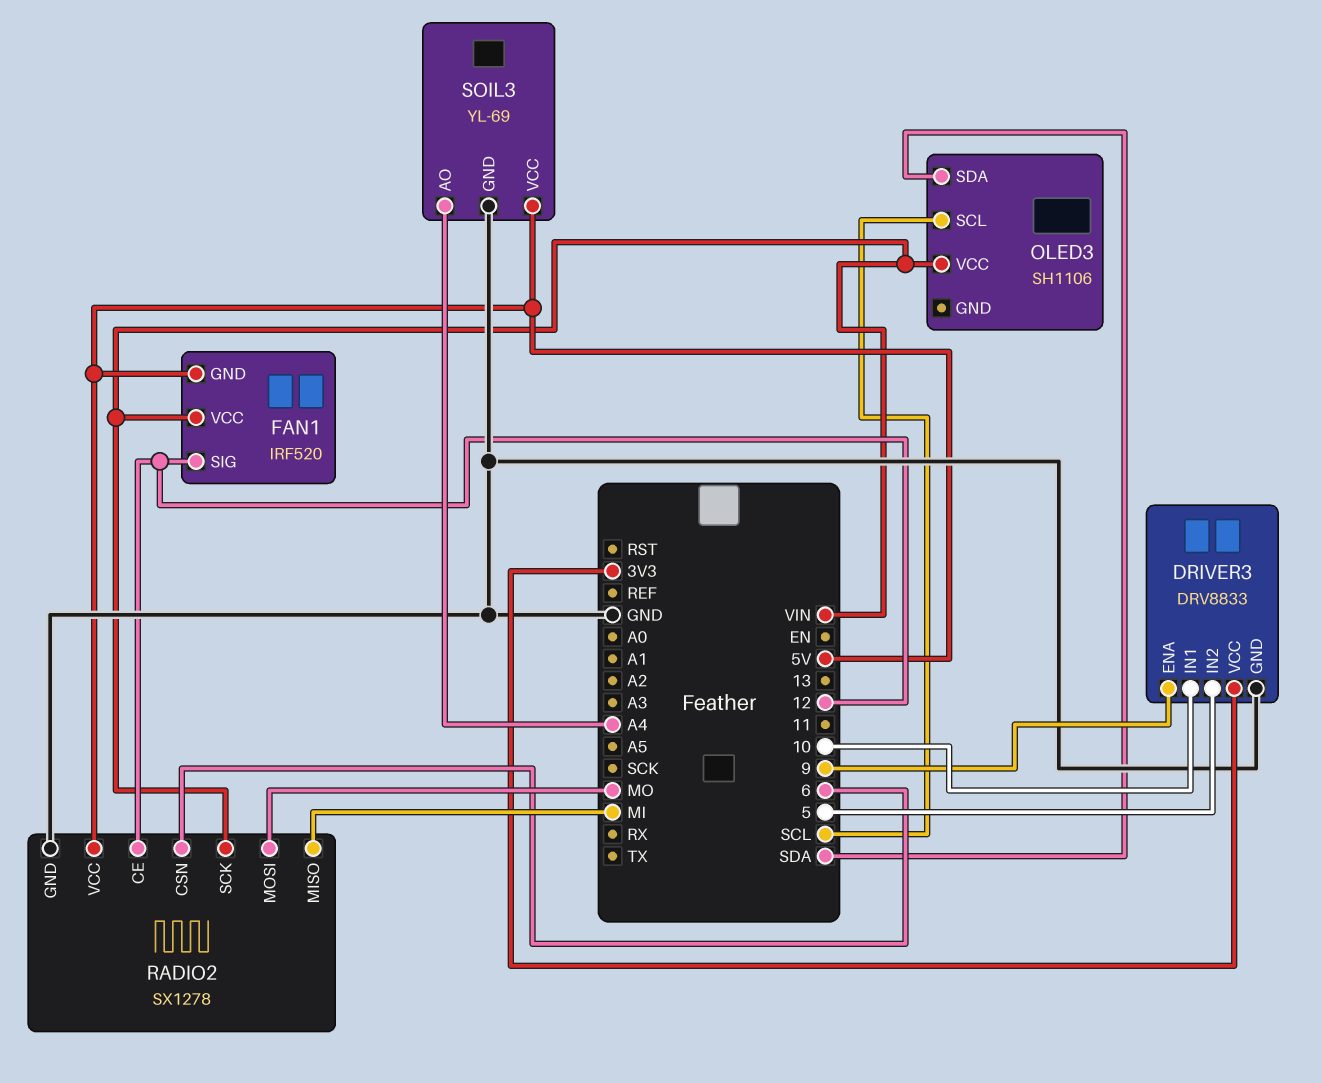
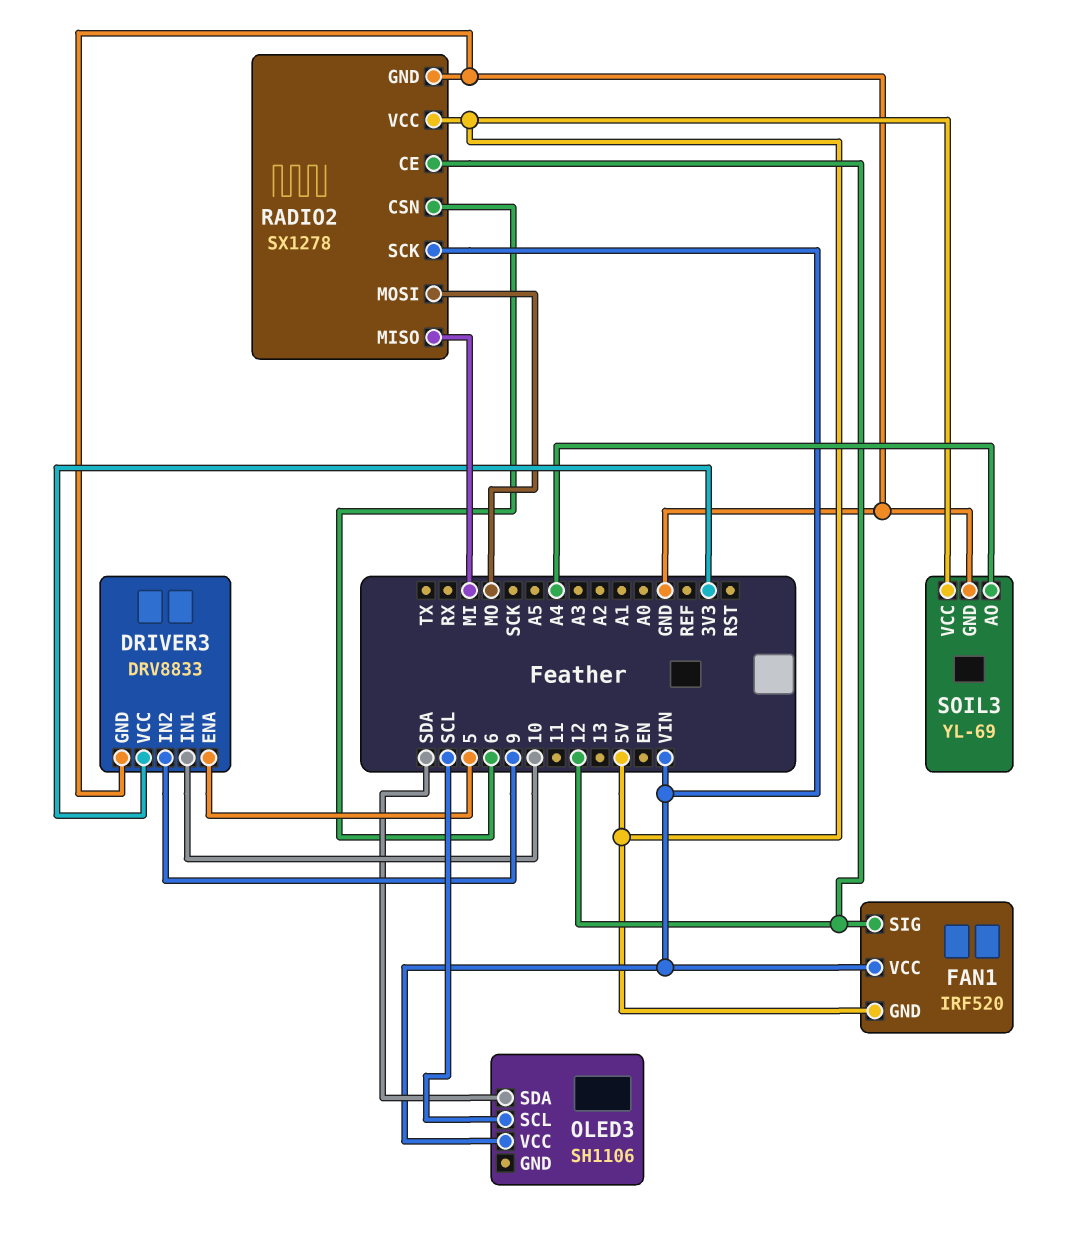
DRIVER3 pin ENA: 9 -> 5
DRIVER3 pin IN2: 5 -> 9

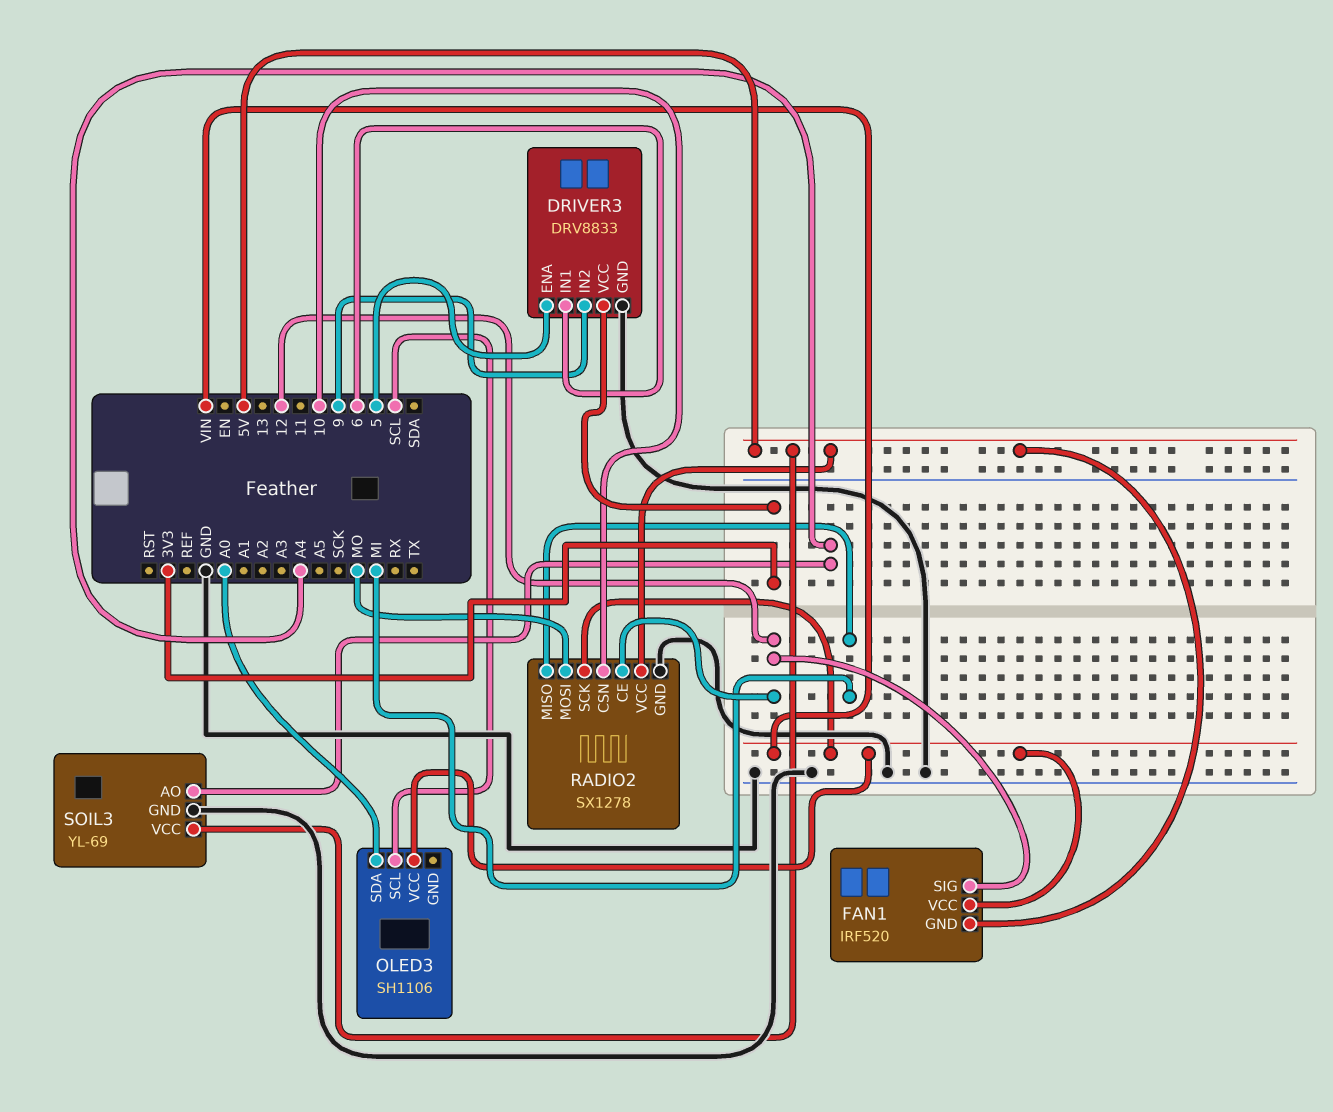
DRIVER3 pin IN1: 10 -> 6
OLED3 pin SDA: SDA -> A0
RADIO2 pin CSN: 6 -> 10

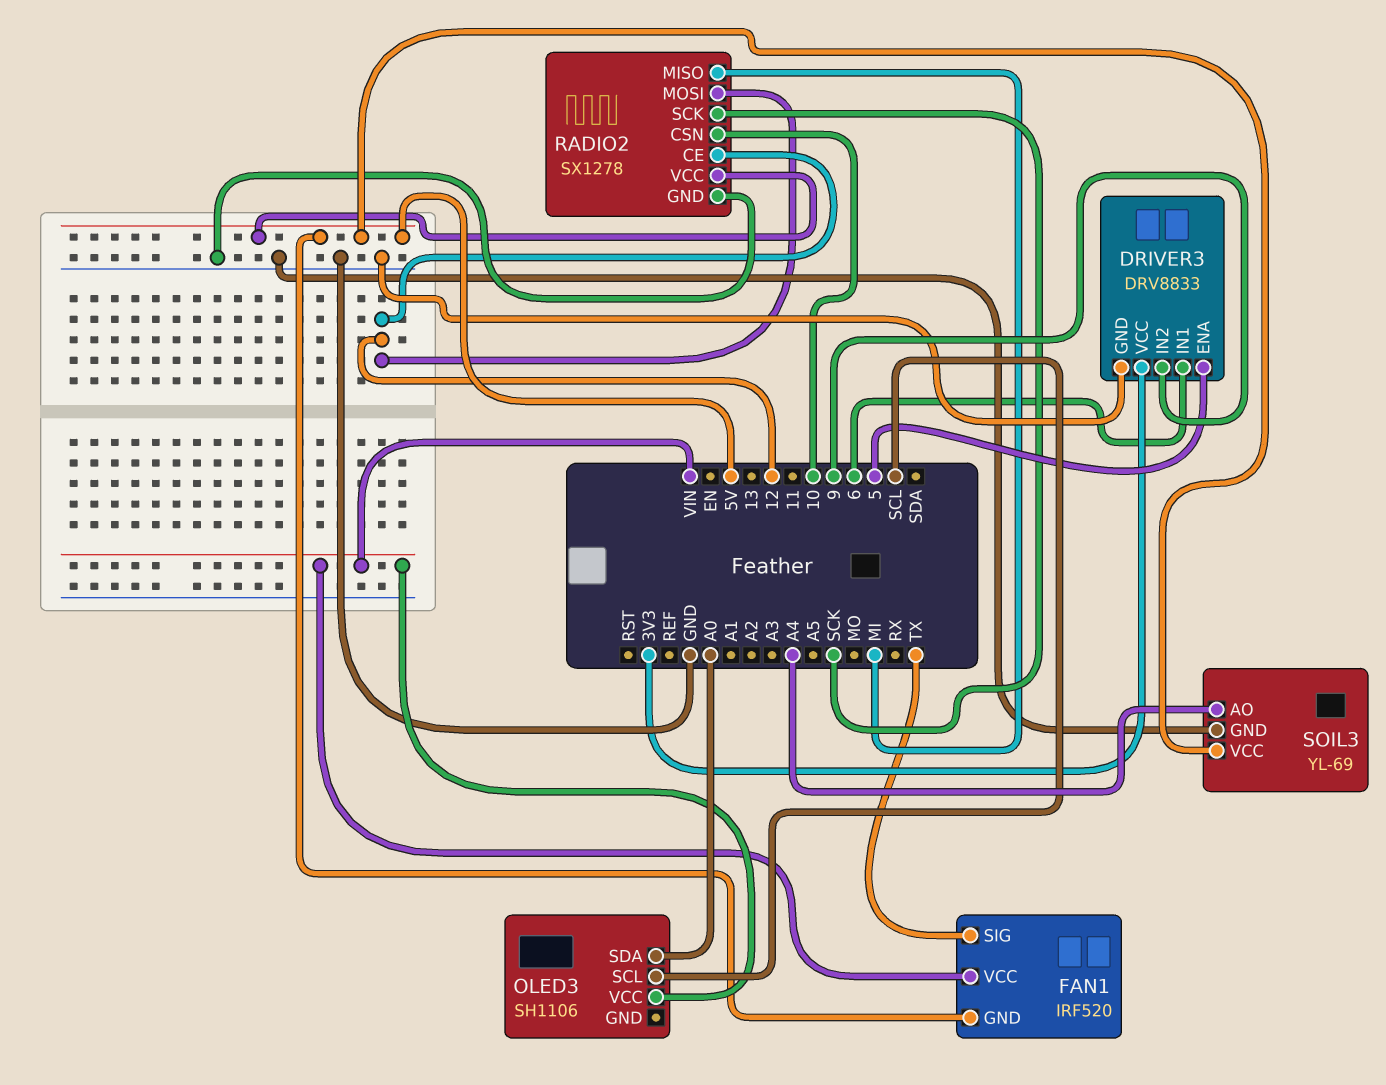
FAN1 pin SIG: 12 -> TX
RADIO2 pin MOSI: MO -> 12
RADIO2 pin SCK: VIN -> SCK

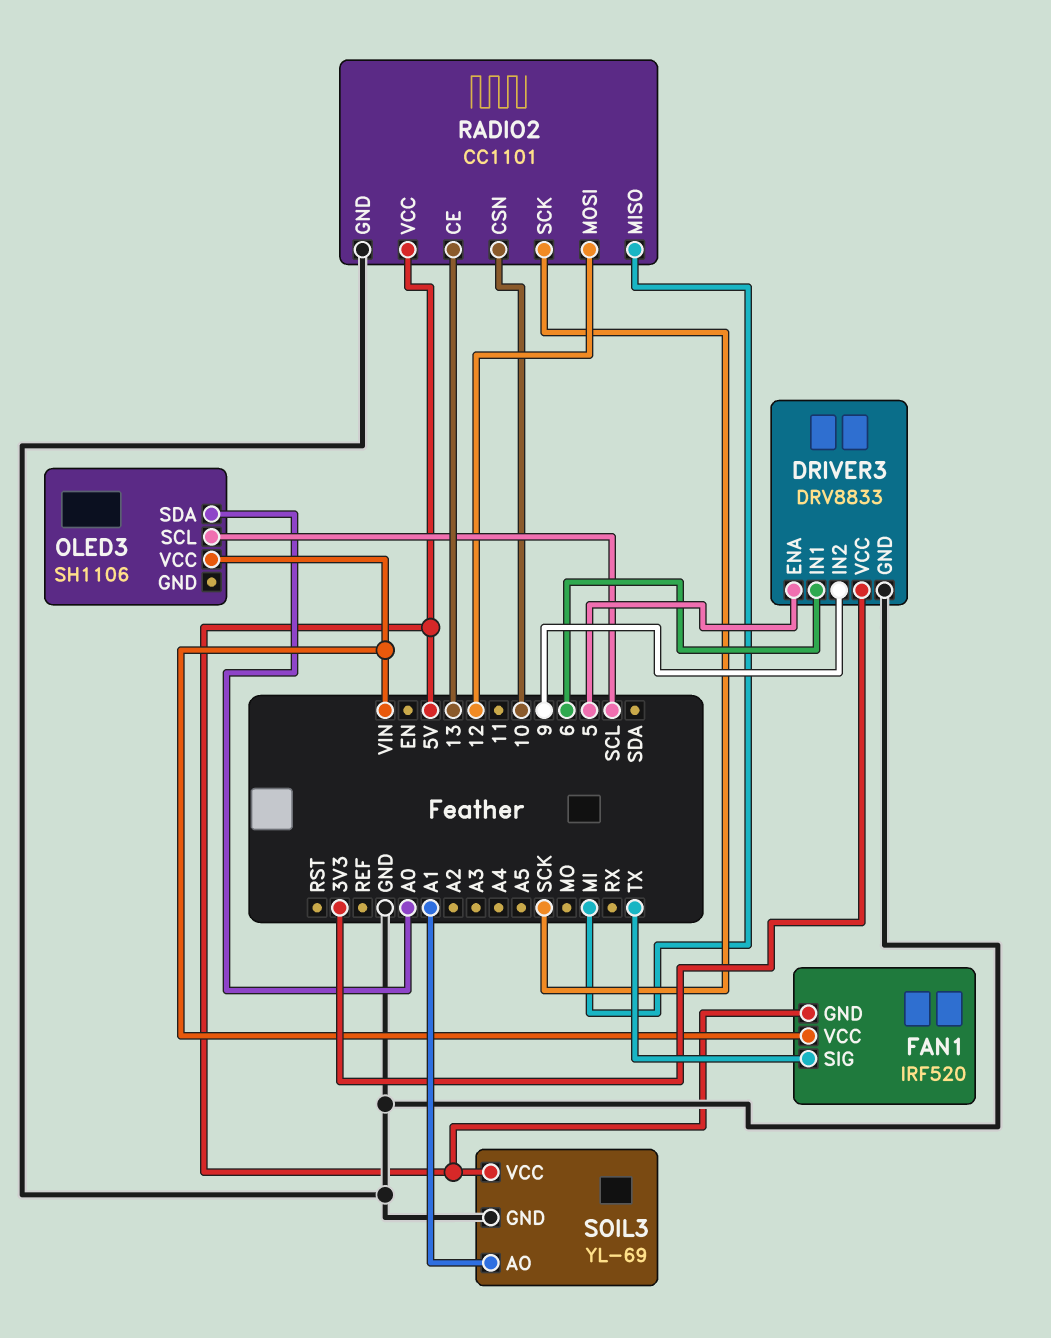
RADIO2: SX1278 -> CC1101
RADIO2 pin CE: 12 -> 13
SOIL3 pin AO: A4 -> A1

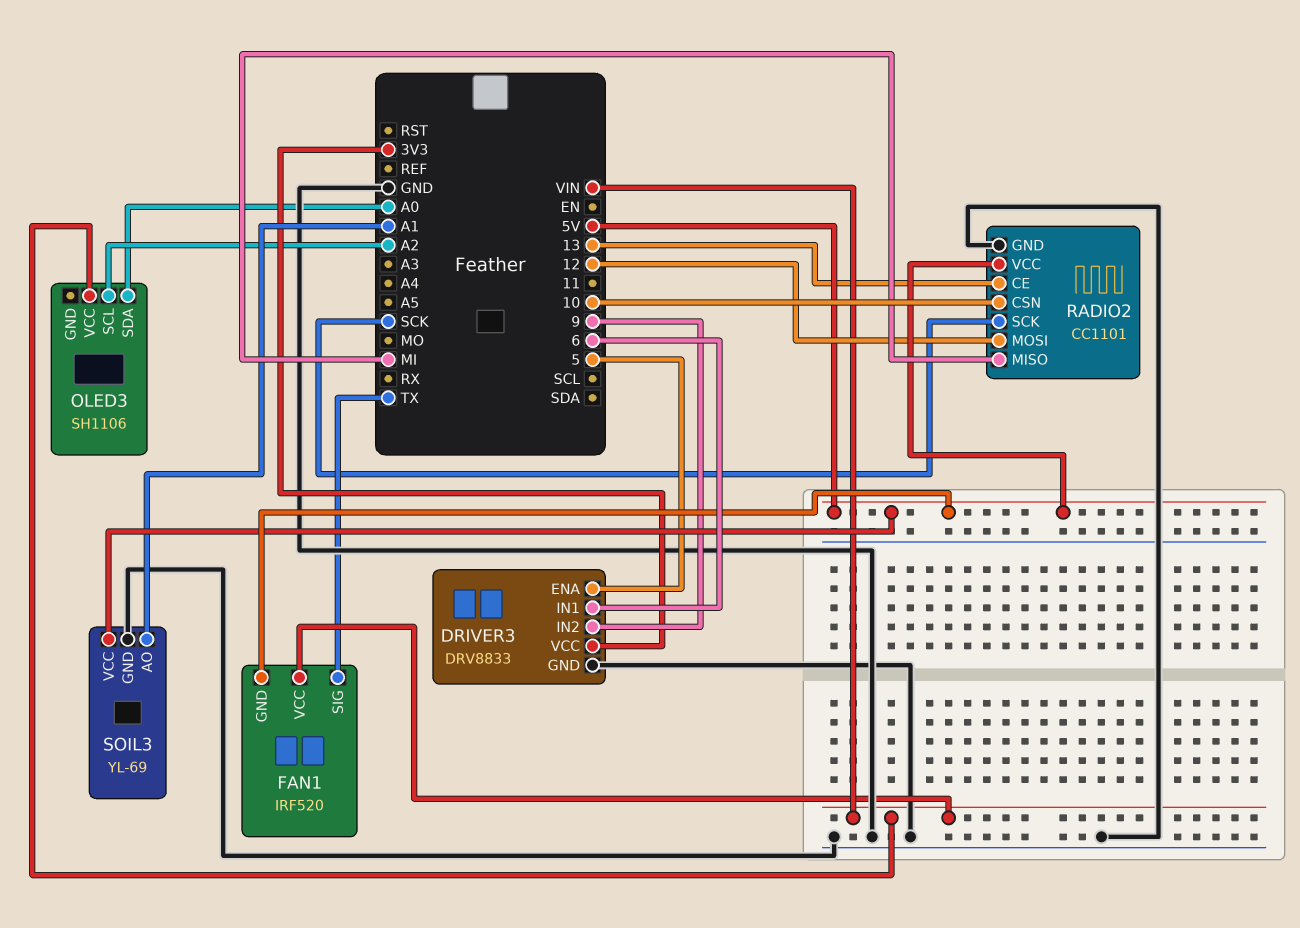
OLED3 pin SCL: SCL -> A2

